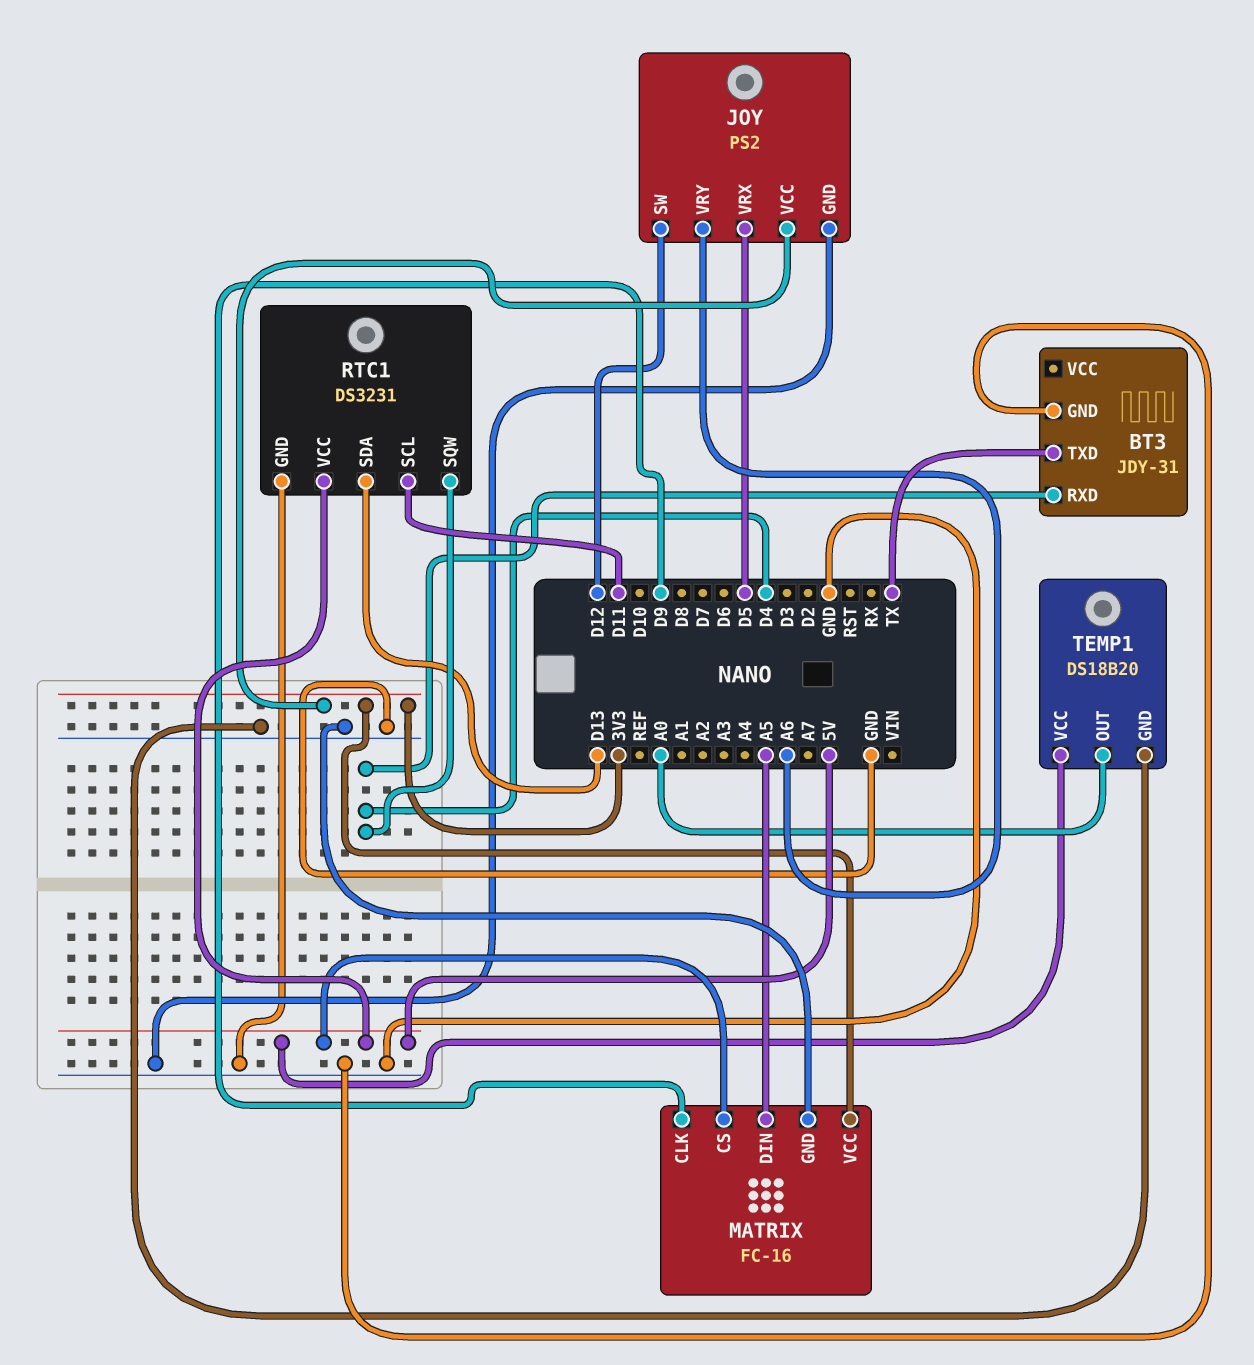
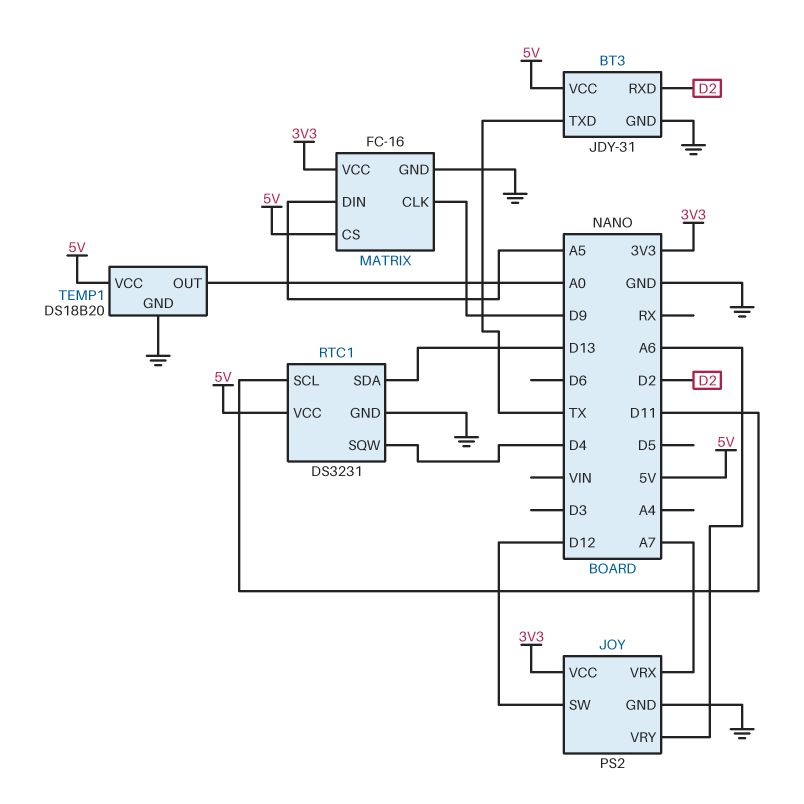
BT3 pin RXD: D4 -> D2
BT3 pin VCC: none -> 5V
JOY pin VRX: D5 -> A7

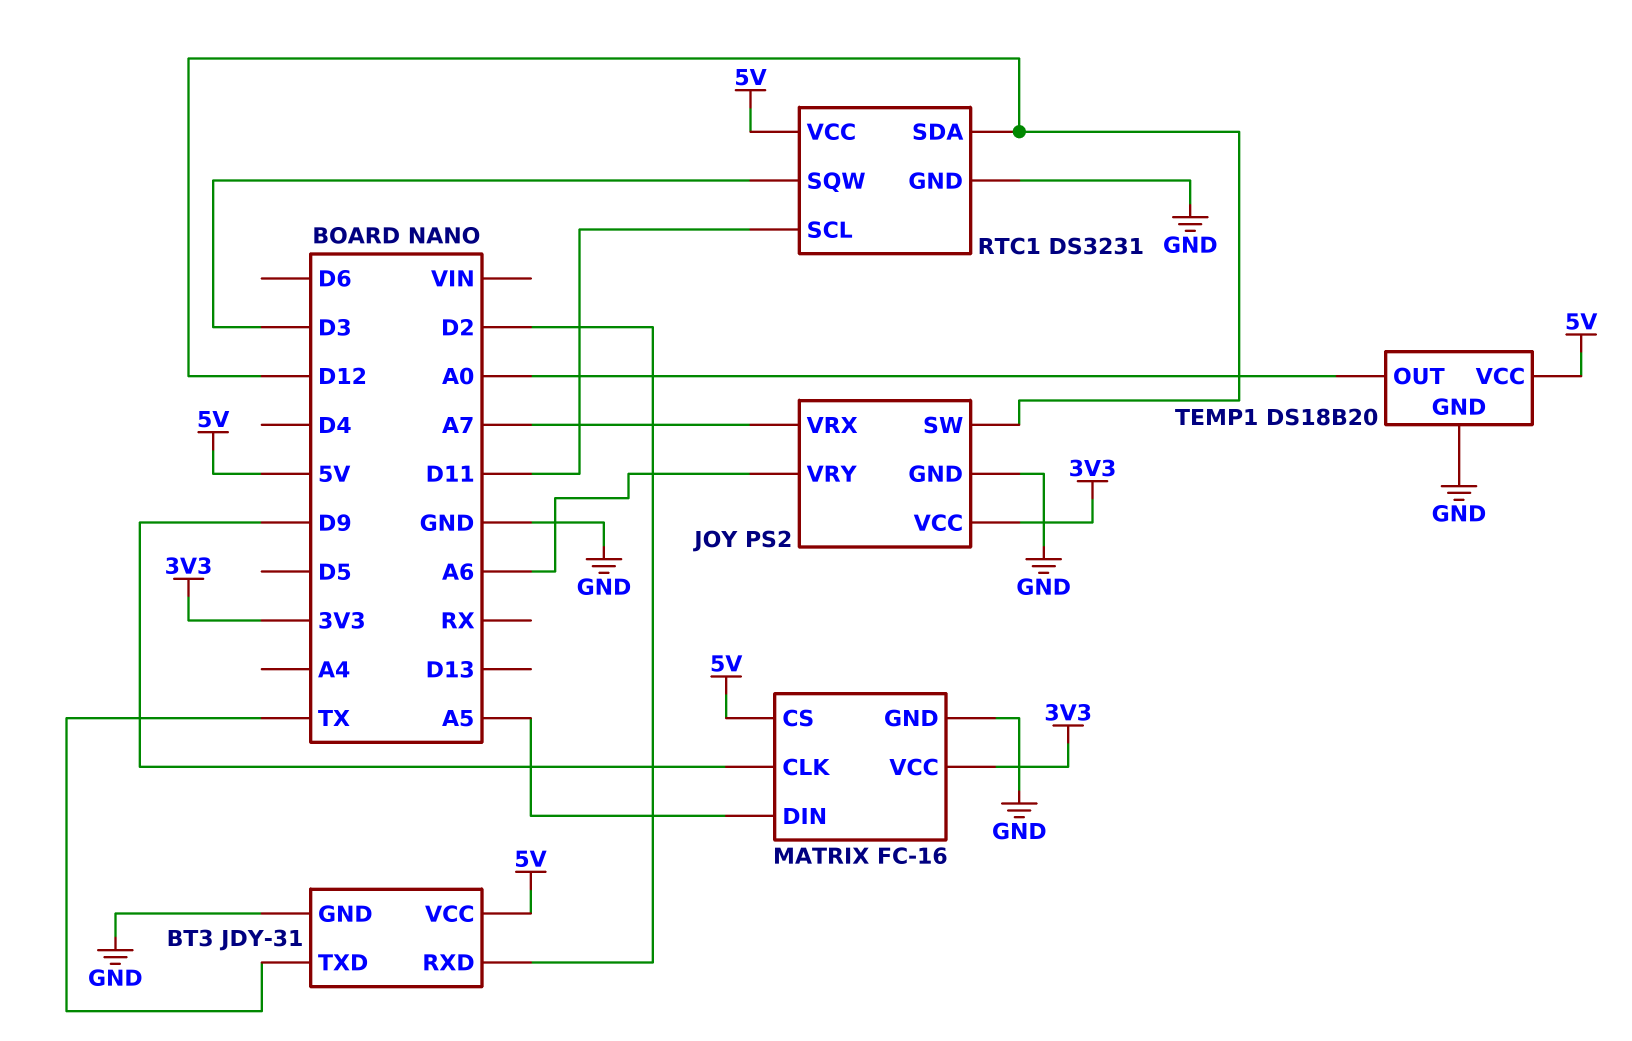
RTC1 pin SDA: D13 -> D12
RTC1 pin SQW: D4 -> D3

